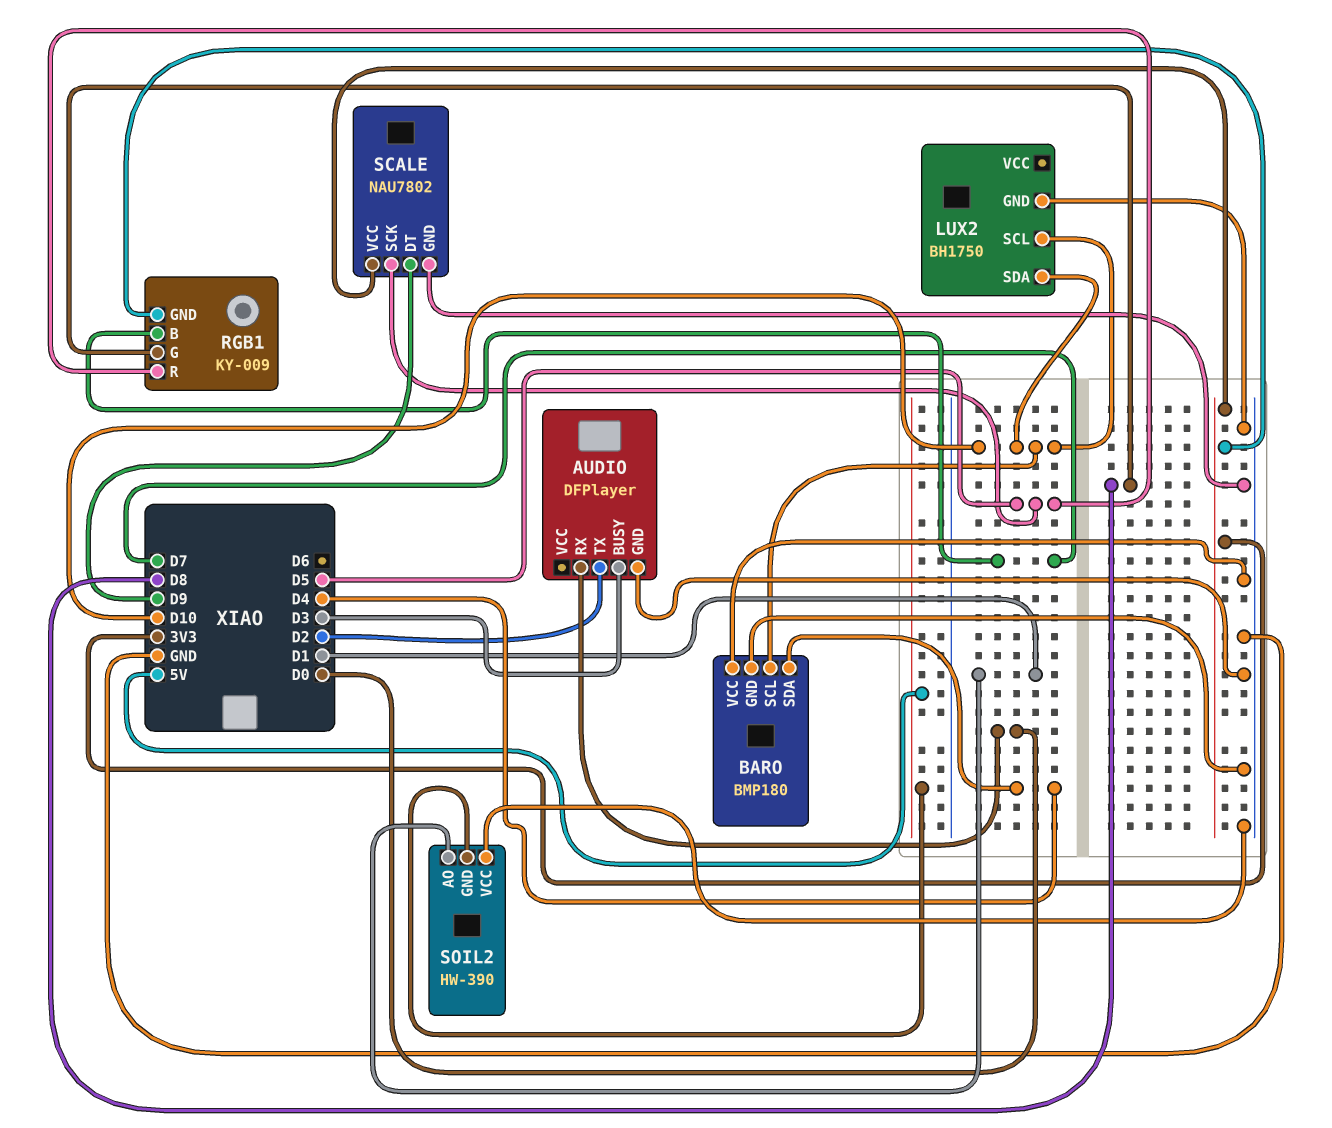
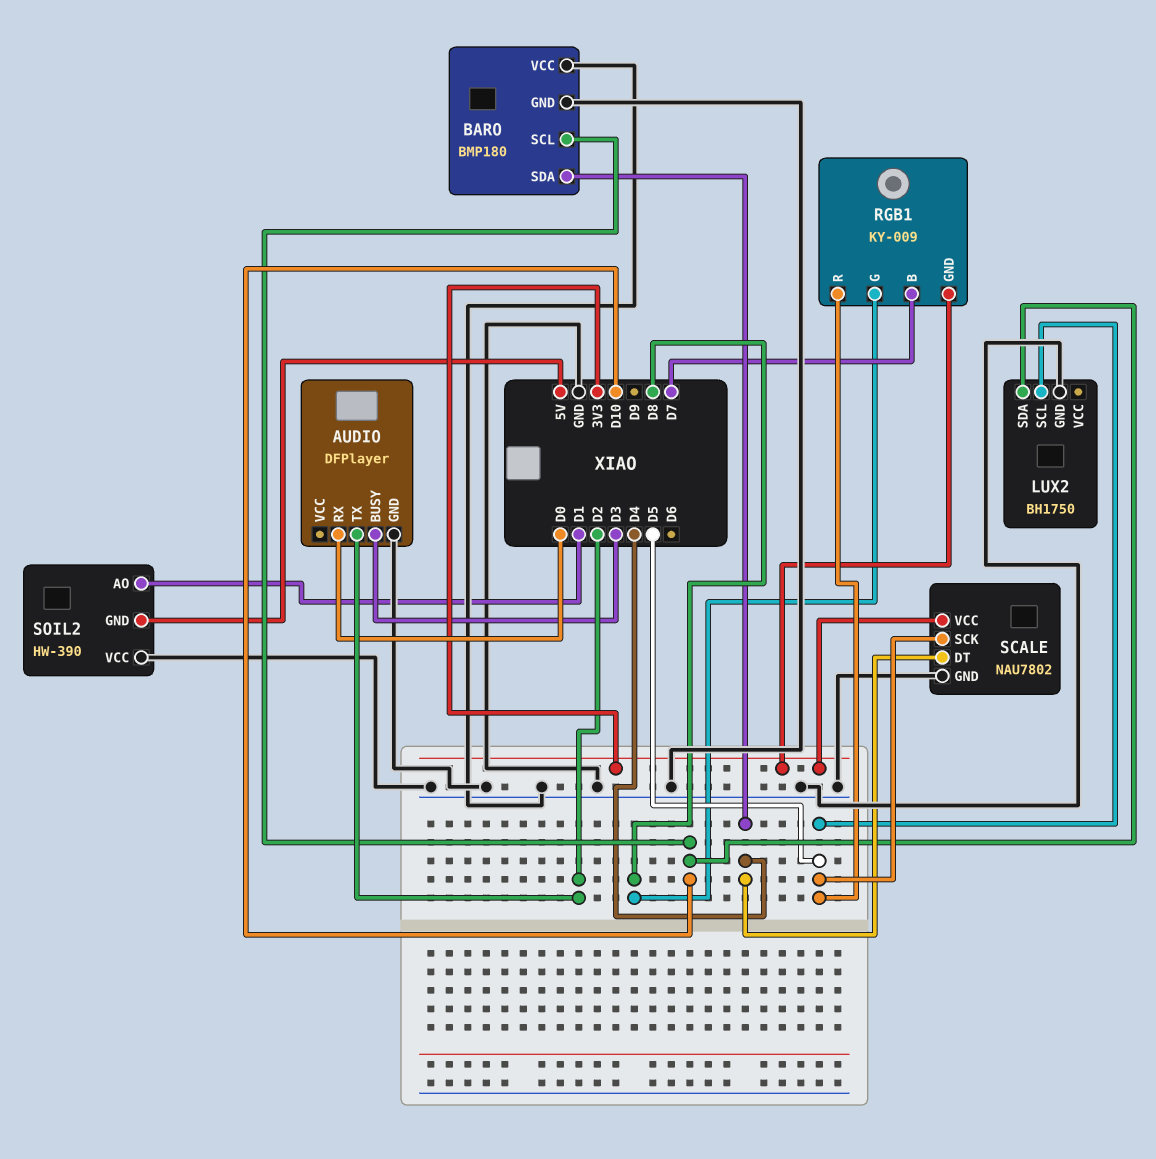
LUX2 pin SCL: D10 -> D5
SCALE pin DT: D9 -> D4

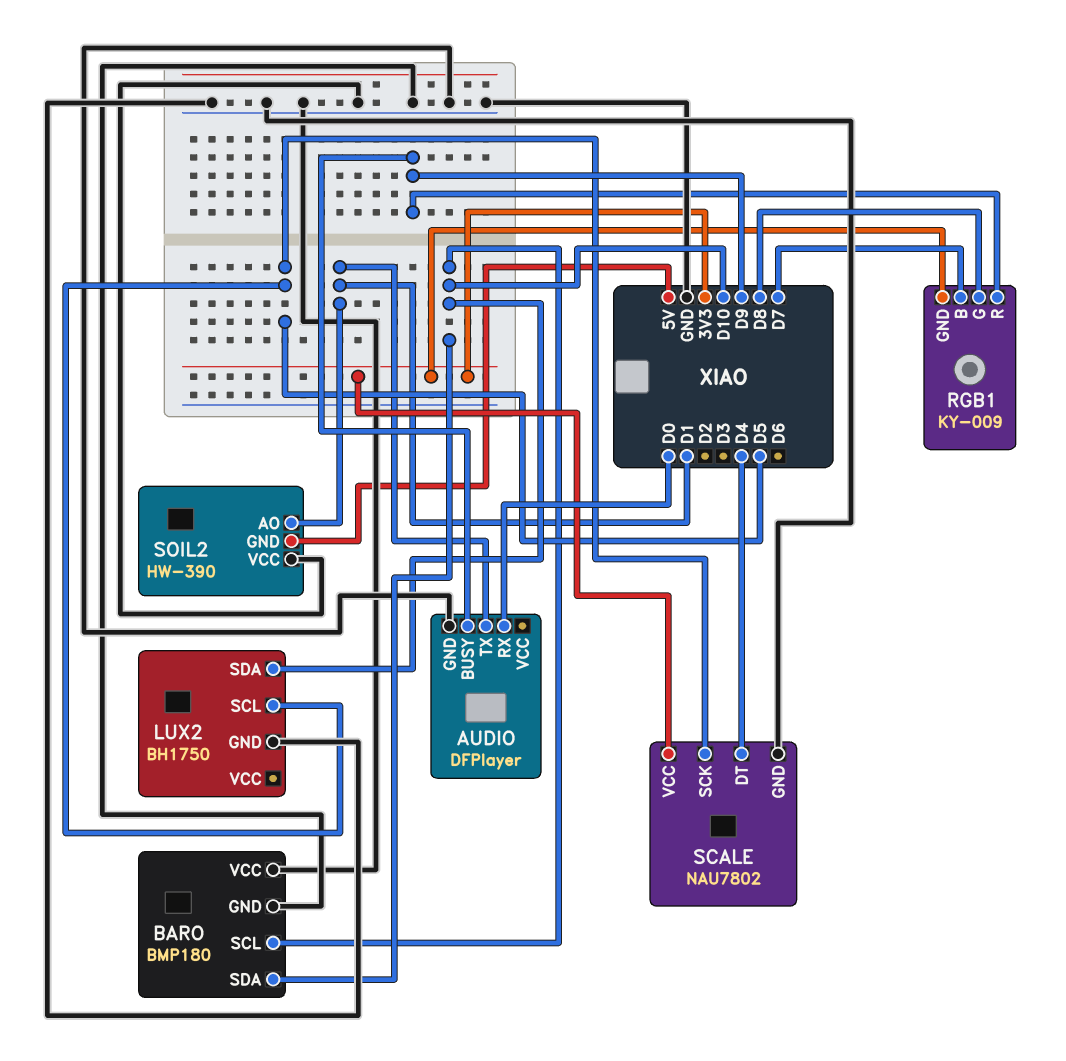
AUDIO pin BUSY: D3 -> D9
AUDIO pin TX: D2 -> D1
BARO pin SDA: D4 -> D10
RGB1 pin R: D5 -> D9

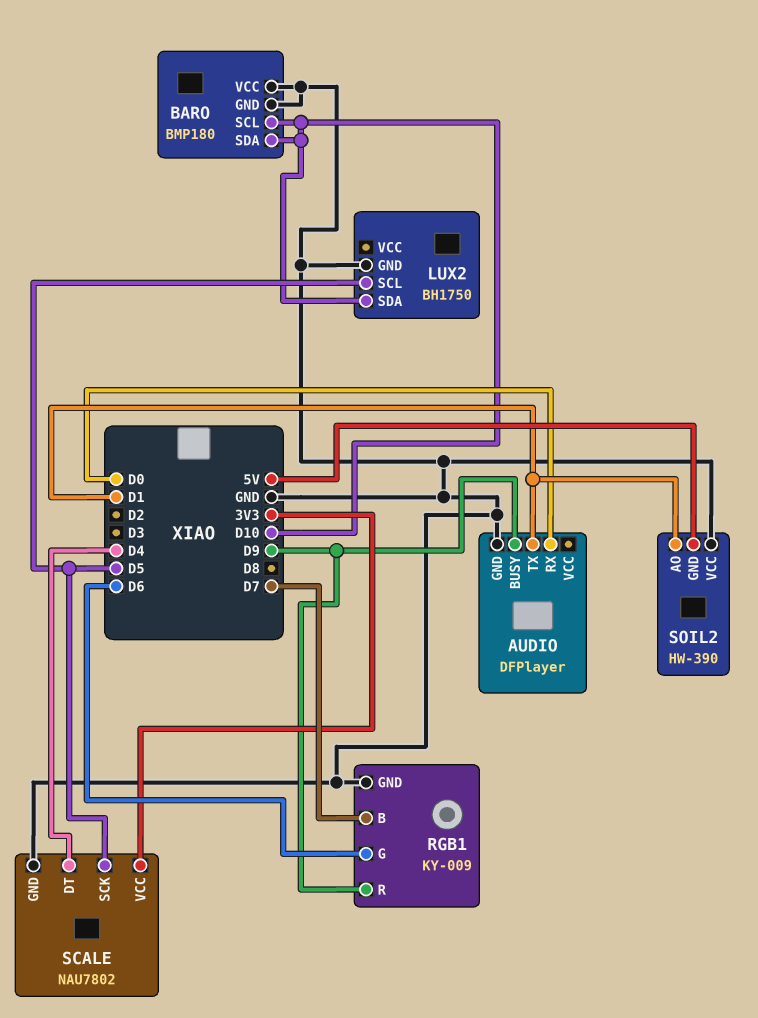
RGB1 pin G: D8 -> D6
RGB1 pin GND: 3V3 -> GND

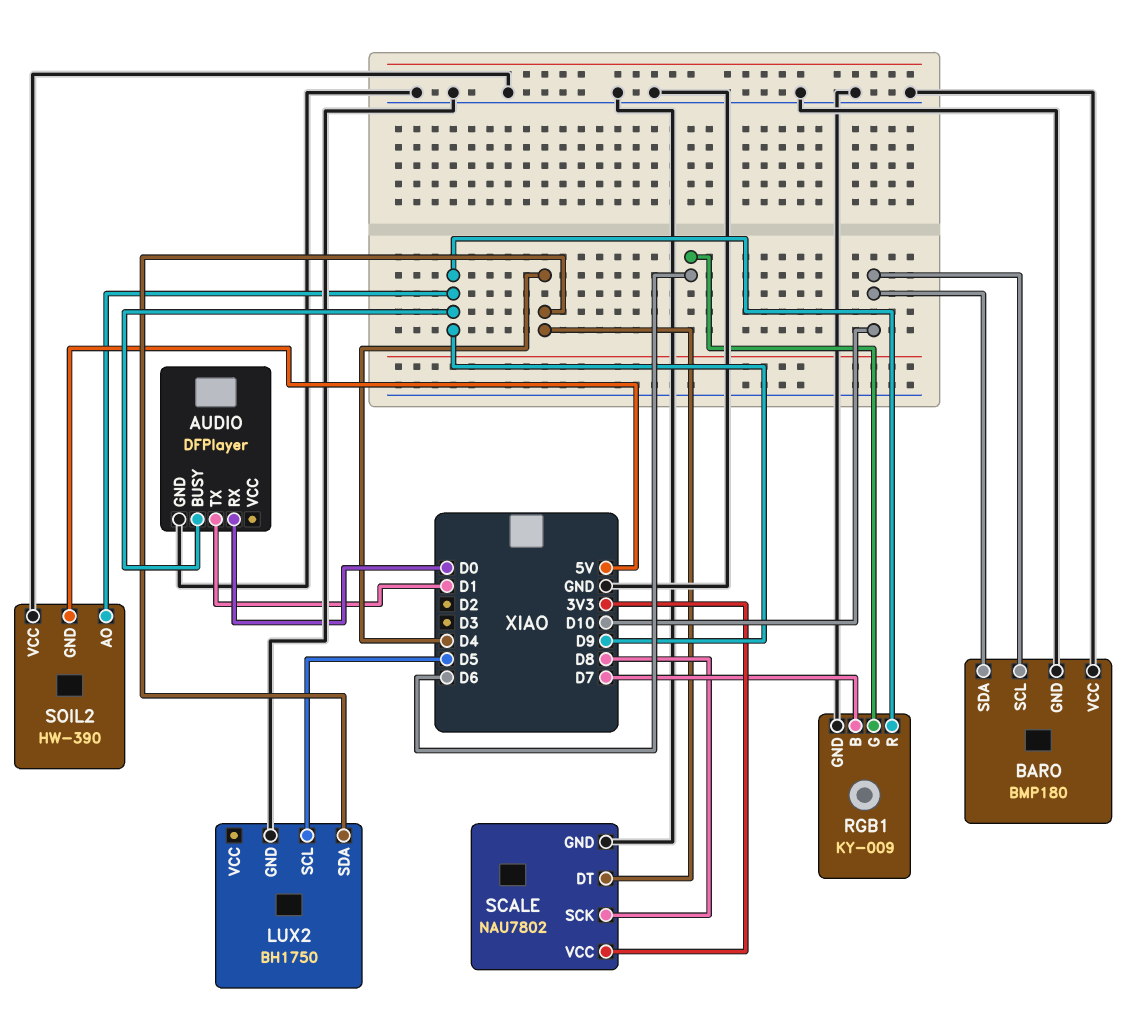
LUX2 pin SDA: D10 -> D4
SCALE pin SCK: D5 -> D8
SOIL2 pin AO: D1 -> D9

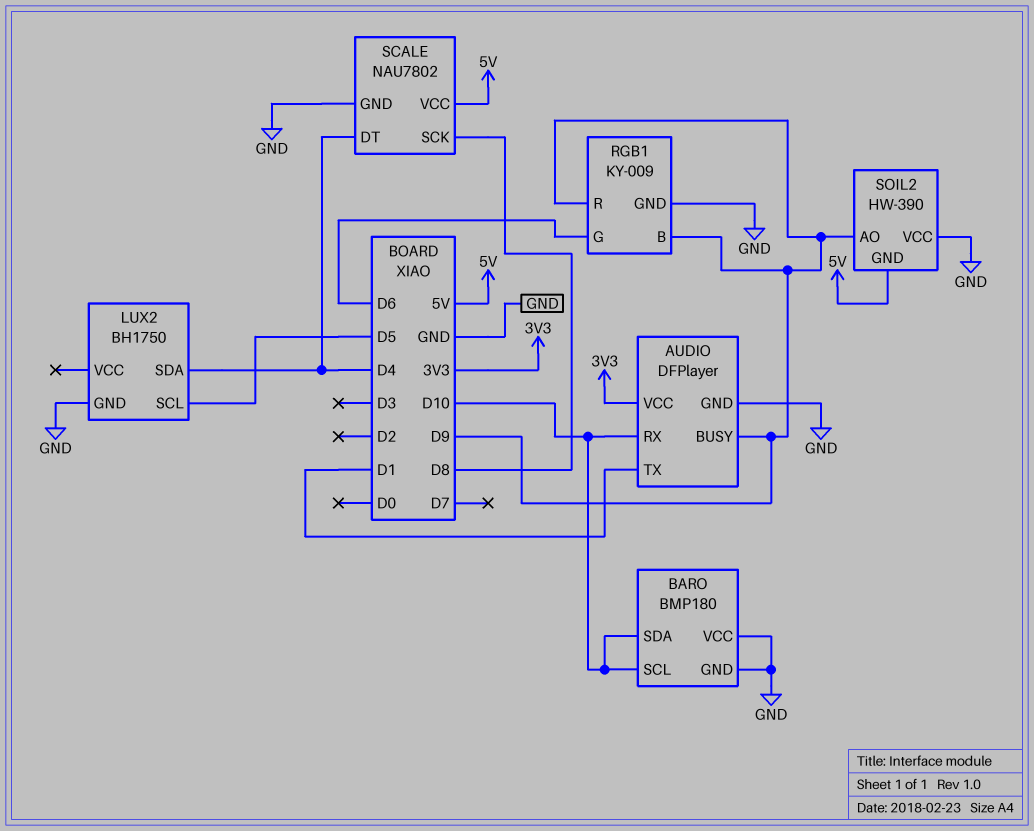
AUDIO pin RX: D0 -> D10
AUDIO pin VCC: none -> 3V3
RGB1 pin B: D7 -> D9
SCALE pin VCC: 3V3 -> 5V

